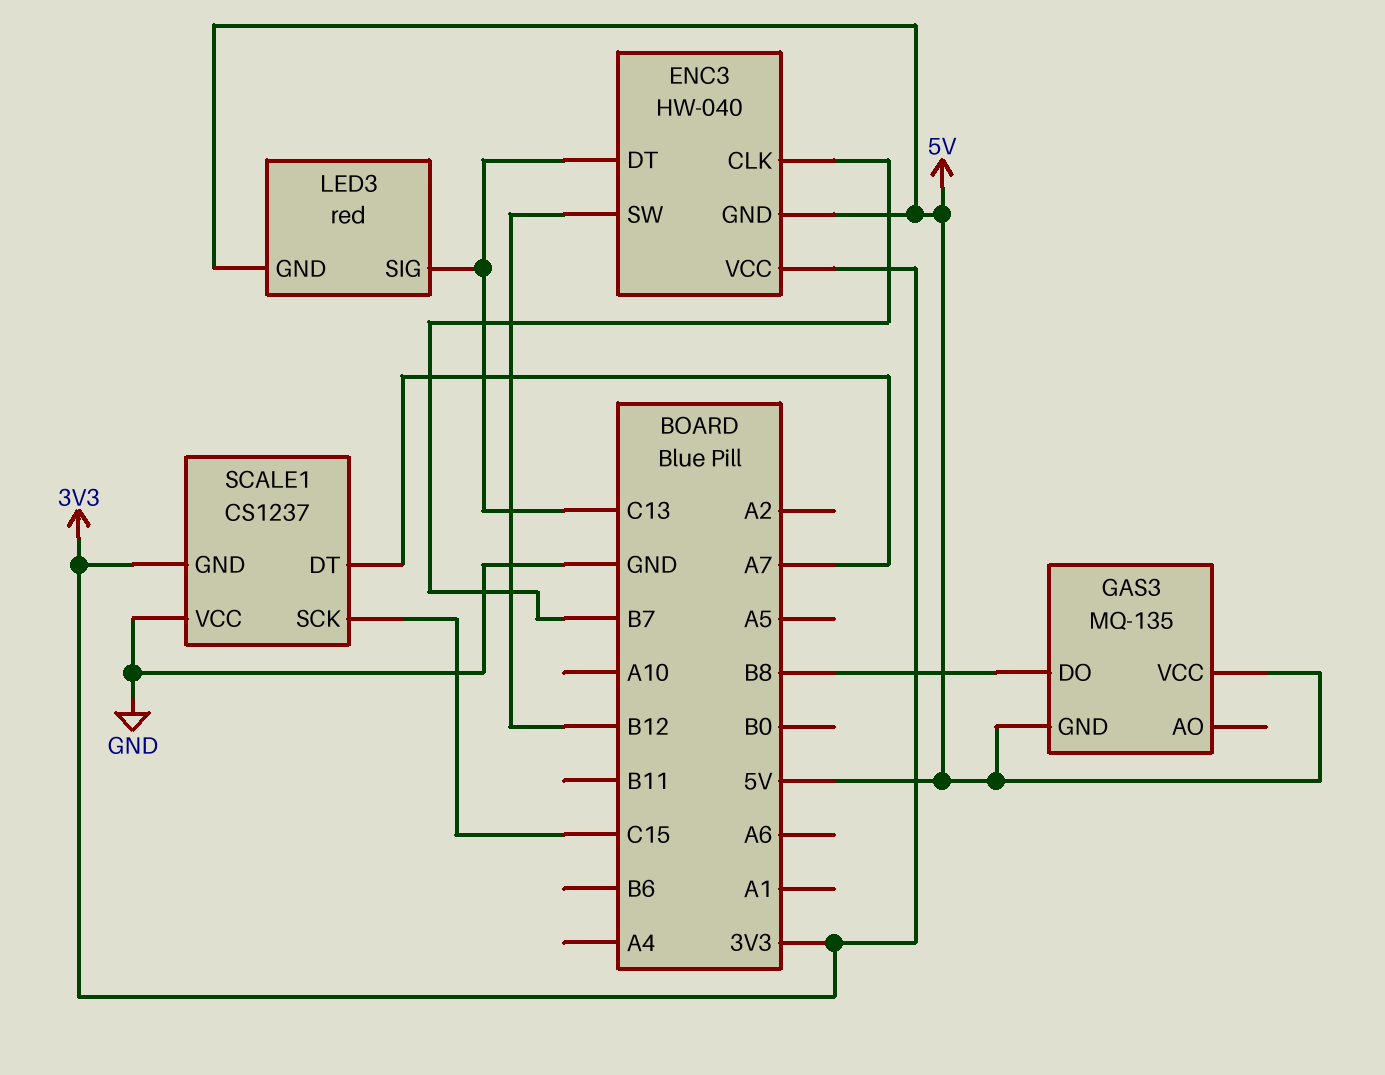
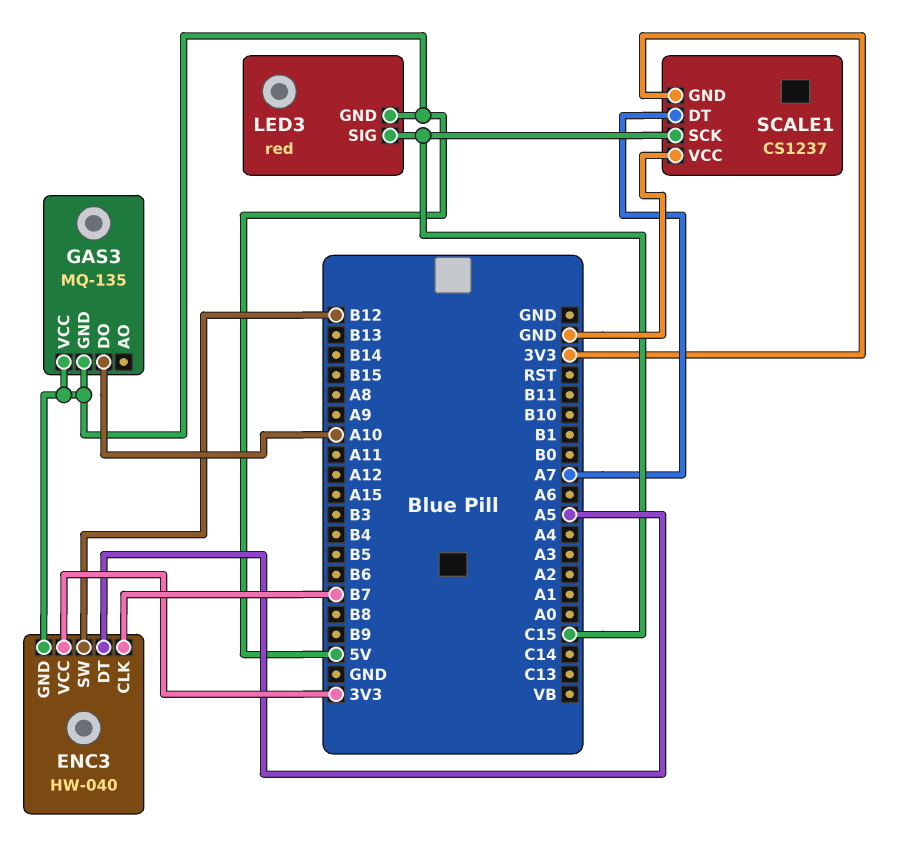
ENC3 pin DT: C13 -> A5
GAS3 pin DO: B8 -> A10
LED3 pin SIG: C13 -> C15

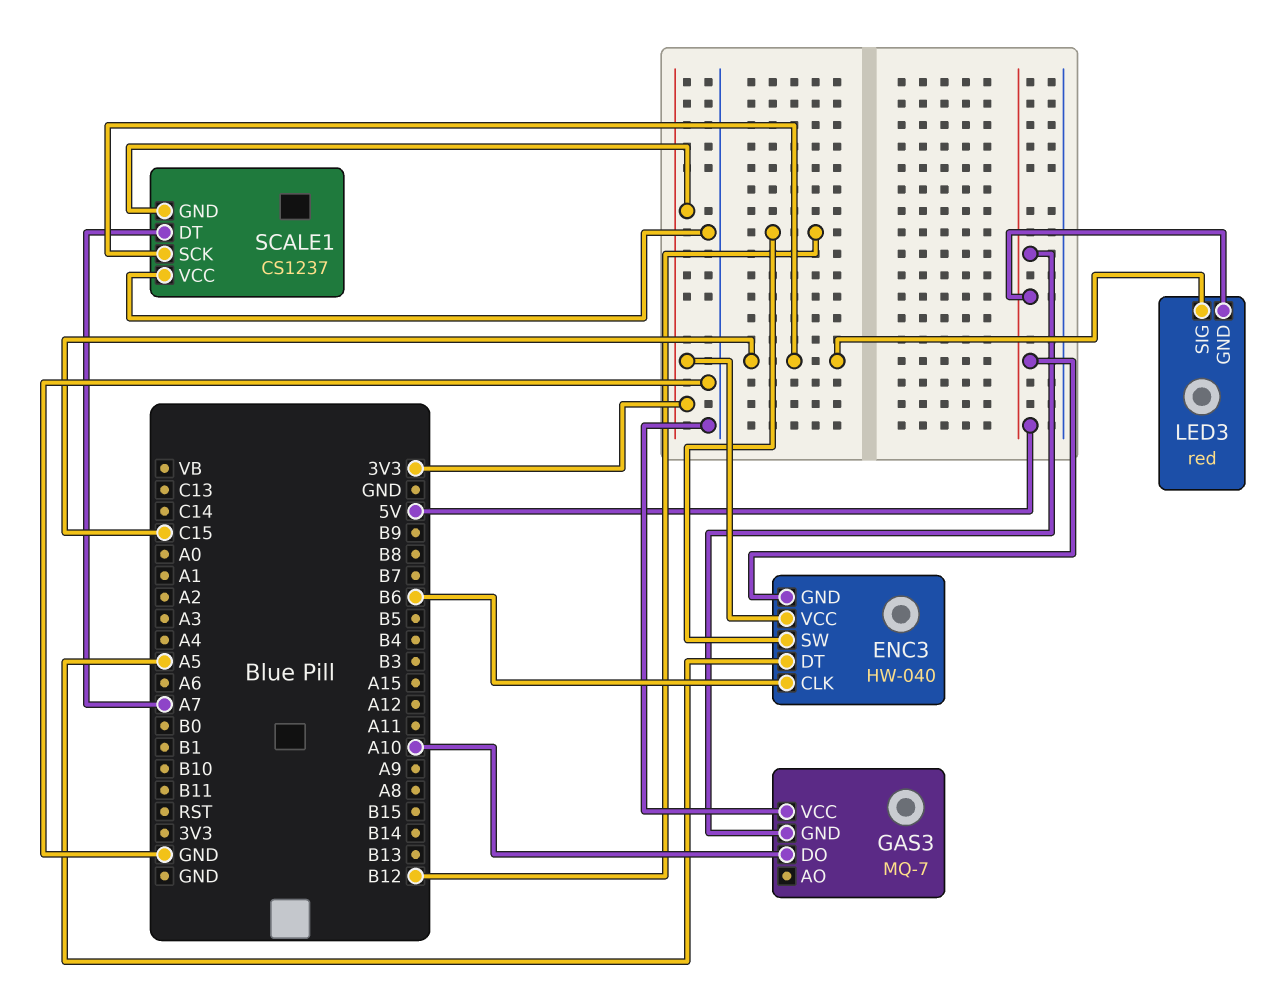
ENC3 pin CLK: B7 -> B6
GAS3: MQ-135 -> MQ-7
GAS3 pin VCC: 5V -> GND

